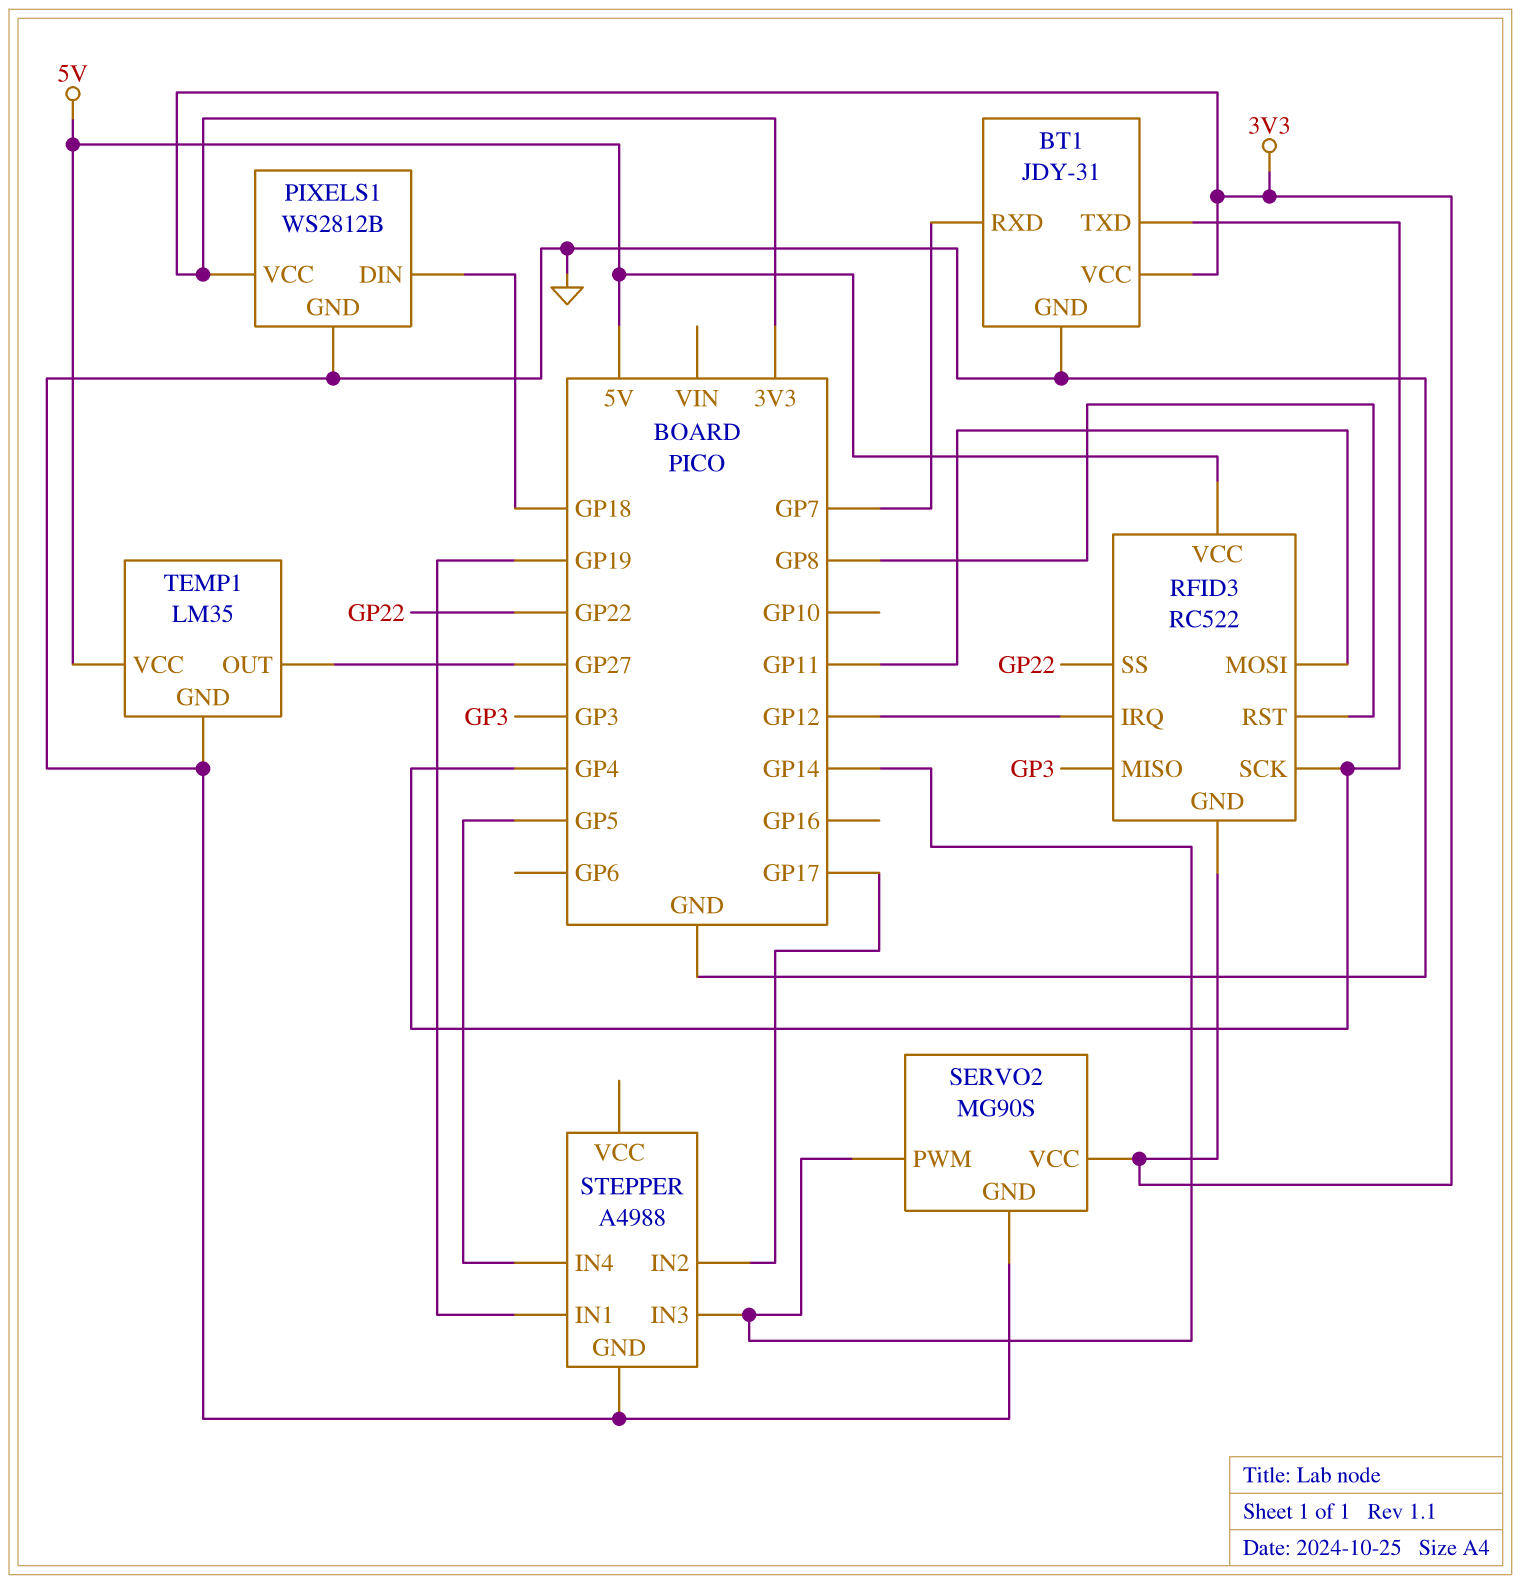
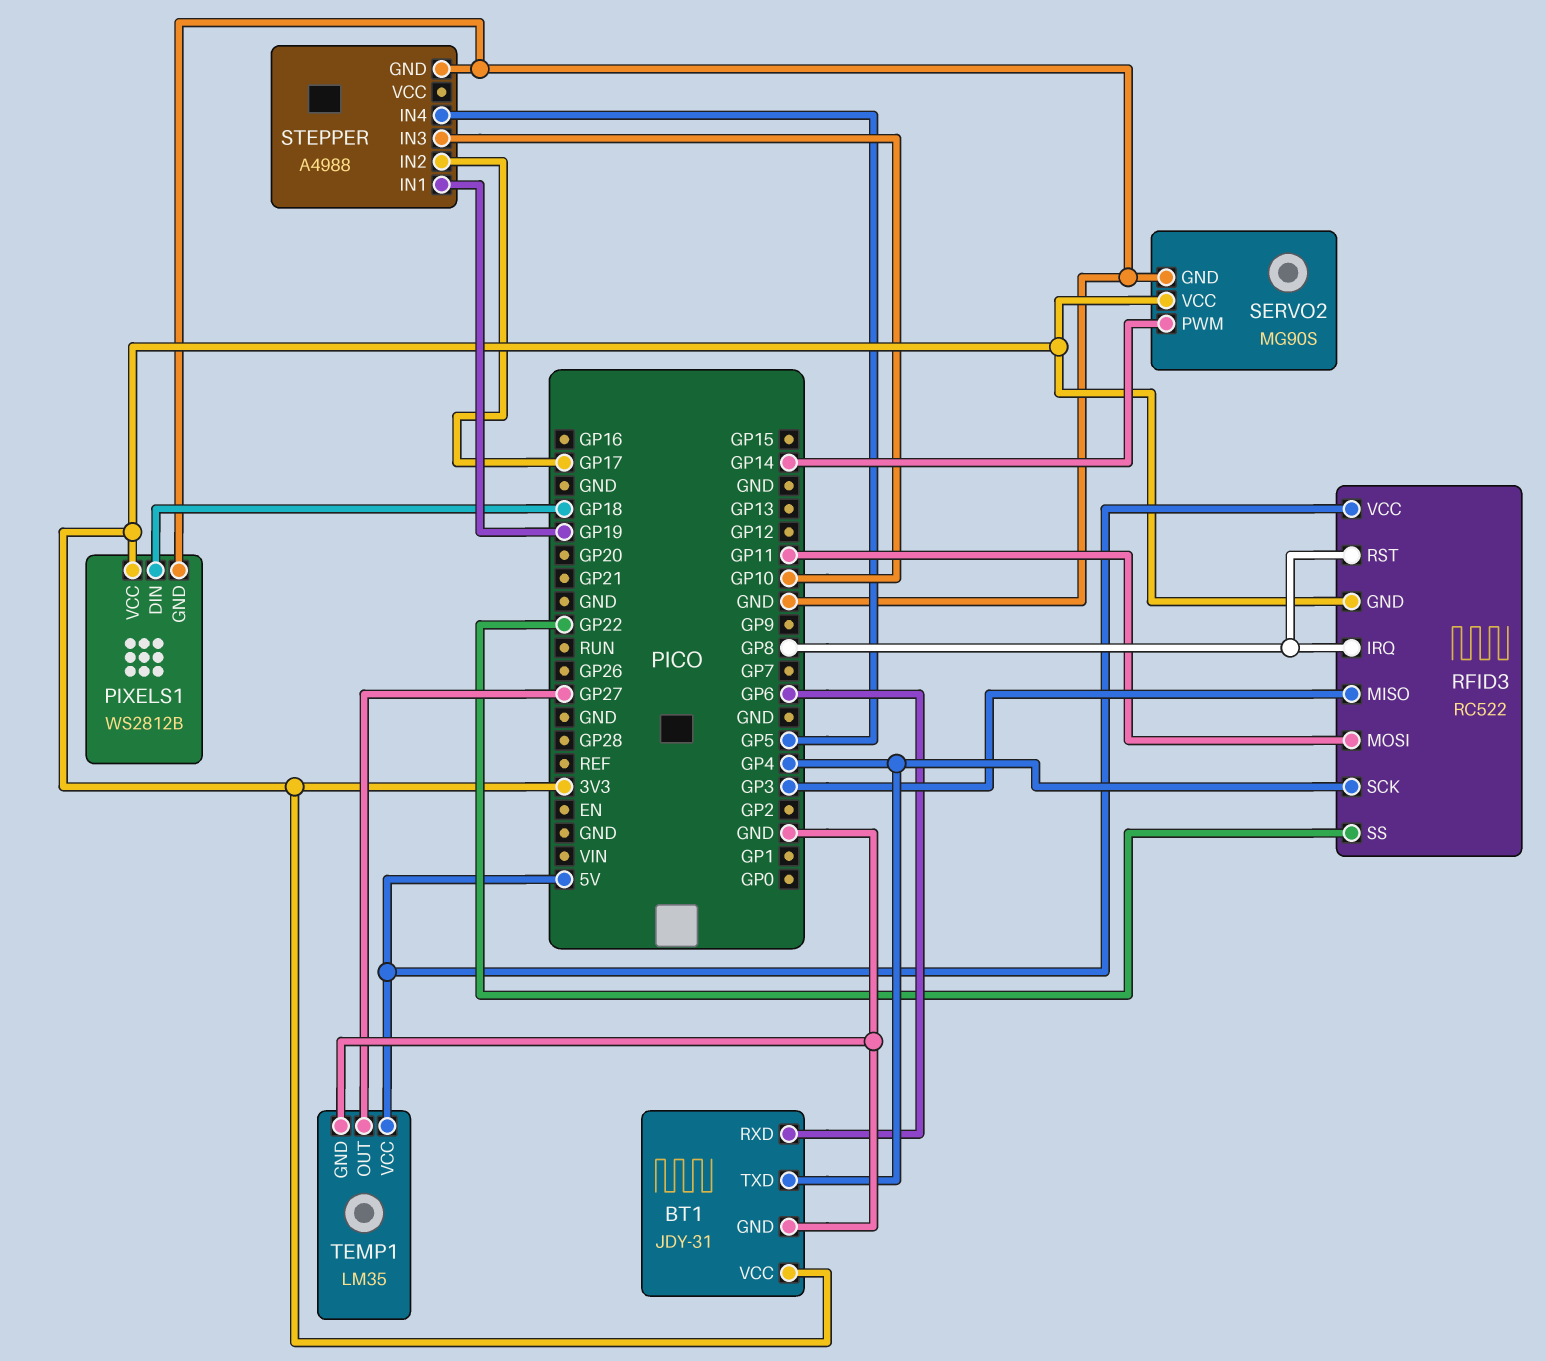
BT1 pin RXD: GP7 -> GP6
RFID3 pin IRQ: GP12 -> GP8
STEPPER pin IN3: GP14 -> GP10

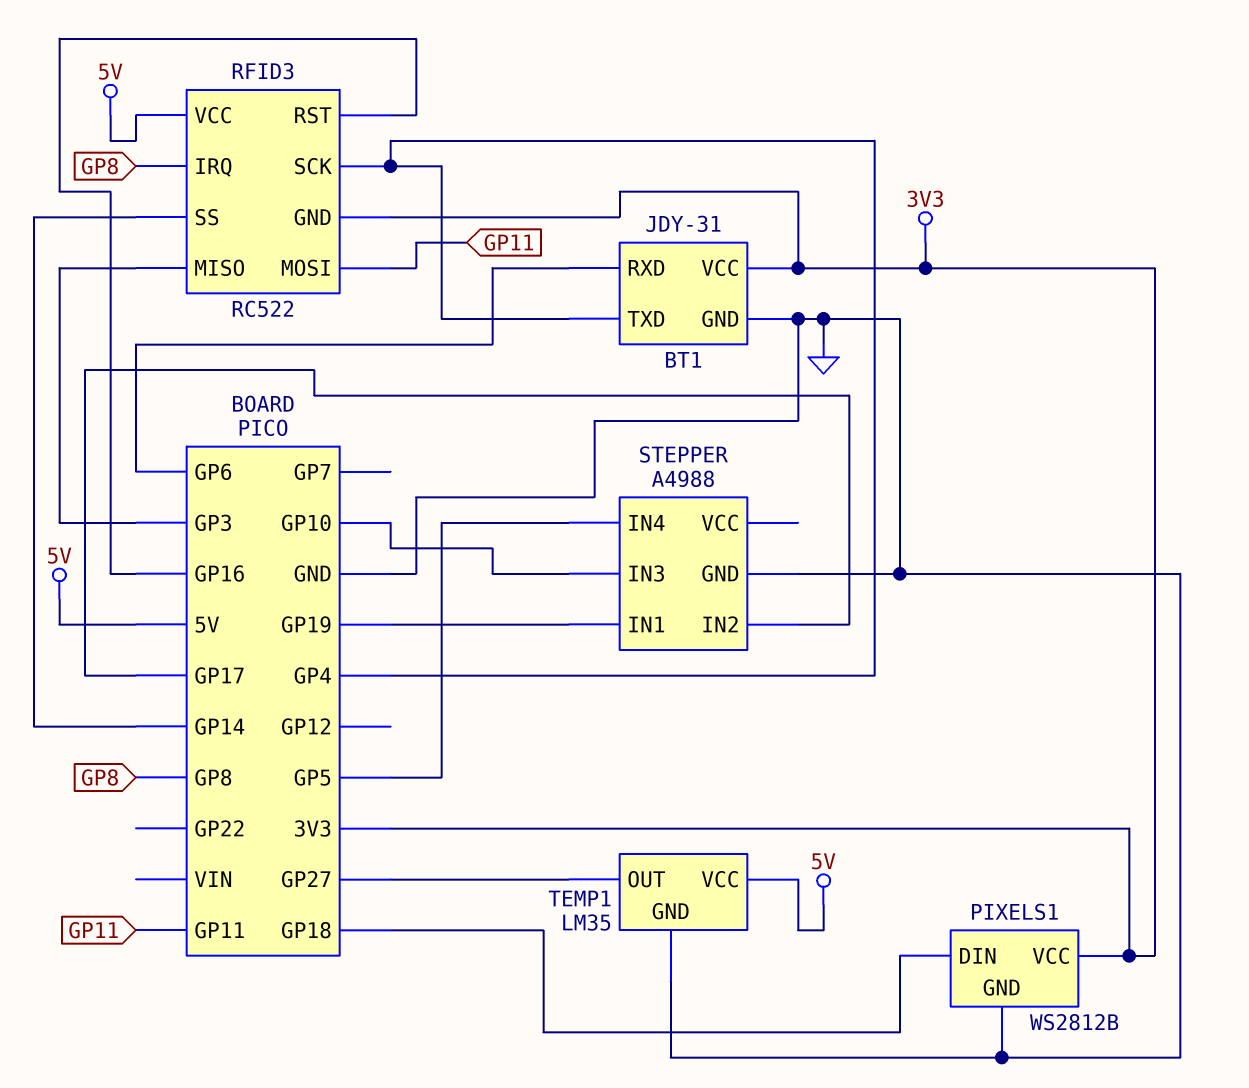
RFID3 pin RST: GP8 -> GP16
RFID3 pin SS: GP22 -> GP14
SERVO2: MG90S -> none
SERVO2 pin GND: GND -> none
SERVO2 pin PWM: GP14 -> none
SERVO2 pin VCC: 3V3 -> none

